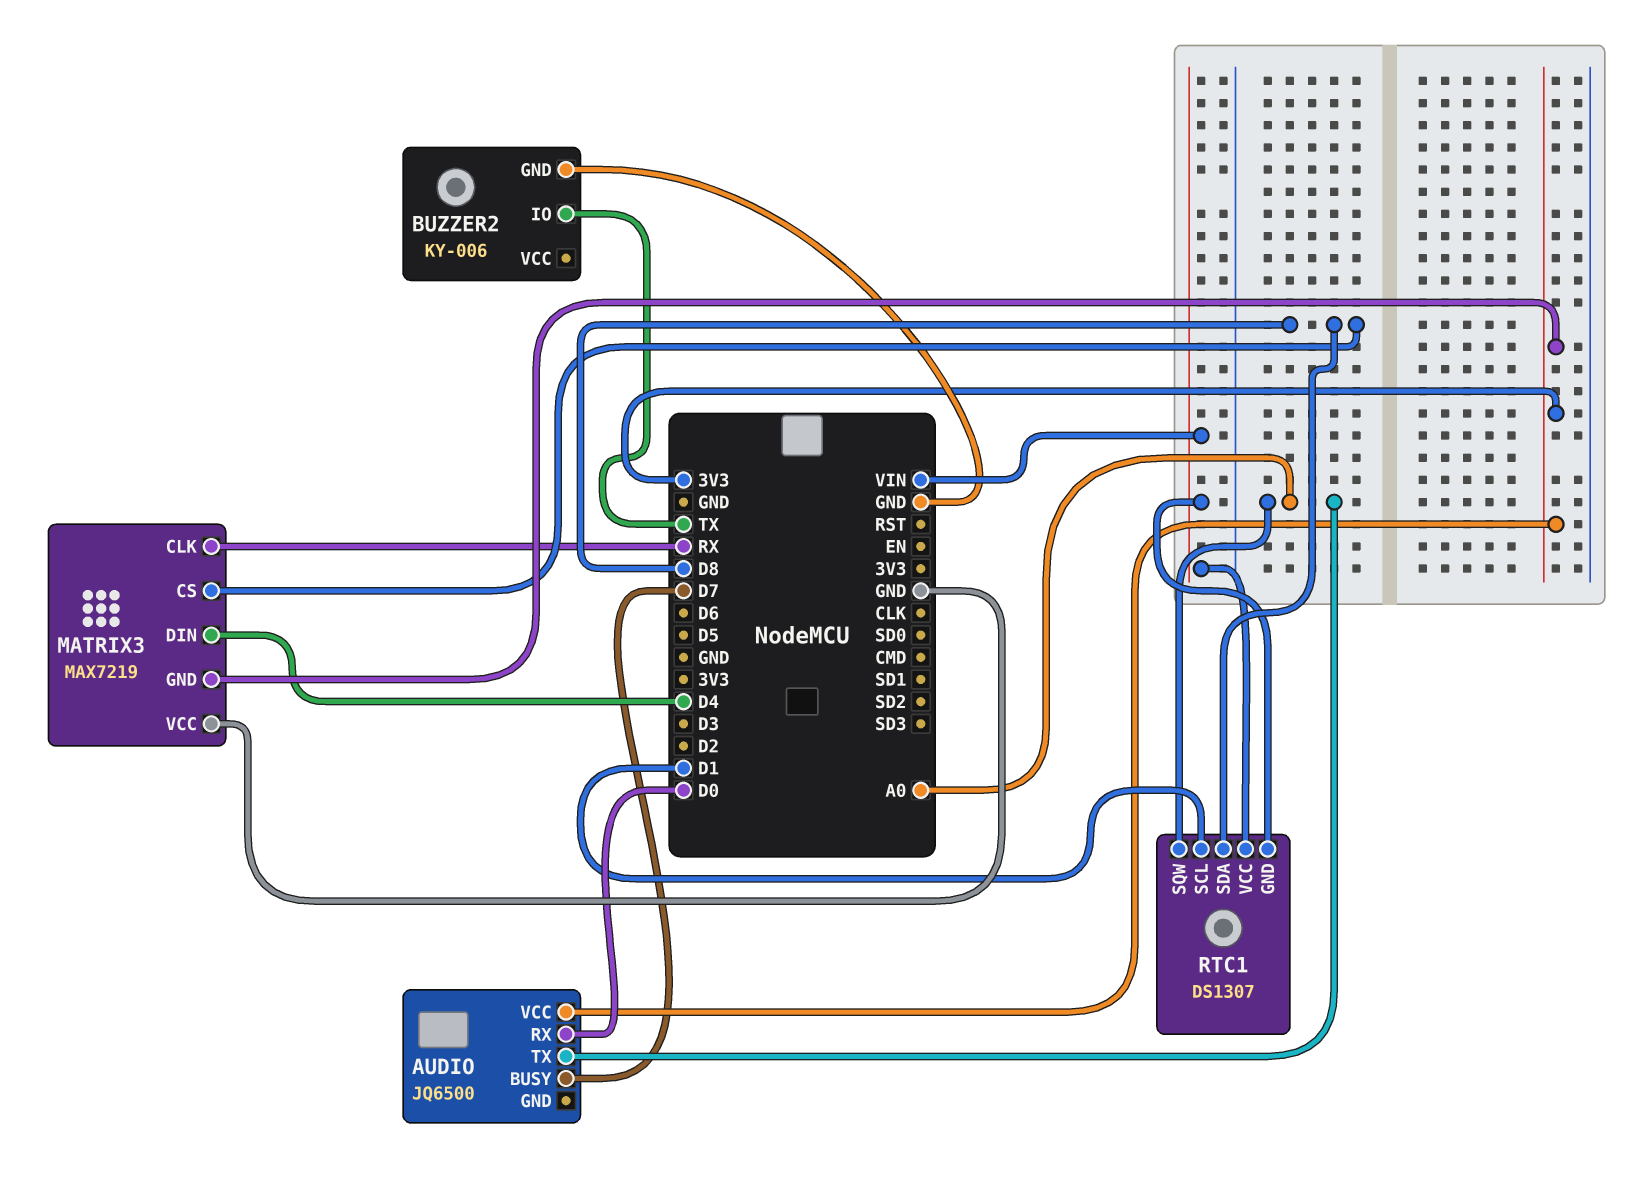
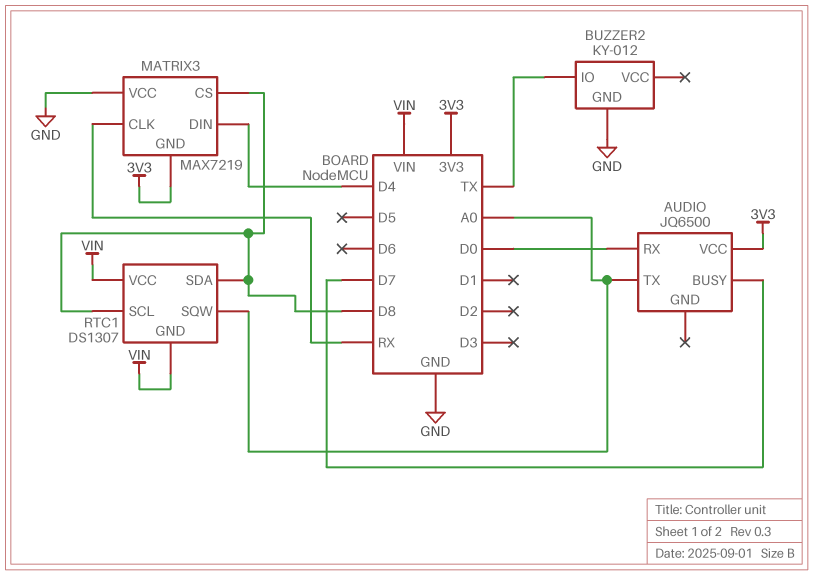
BUZZER2: KY-006 -> KY-012
RTC1 pin SCL: D1 -> D8

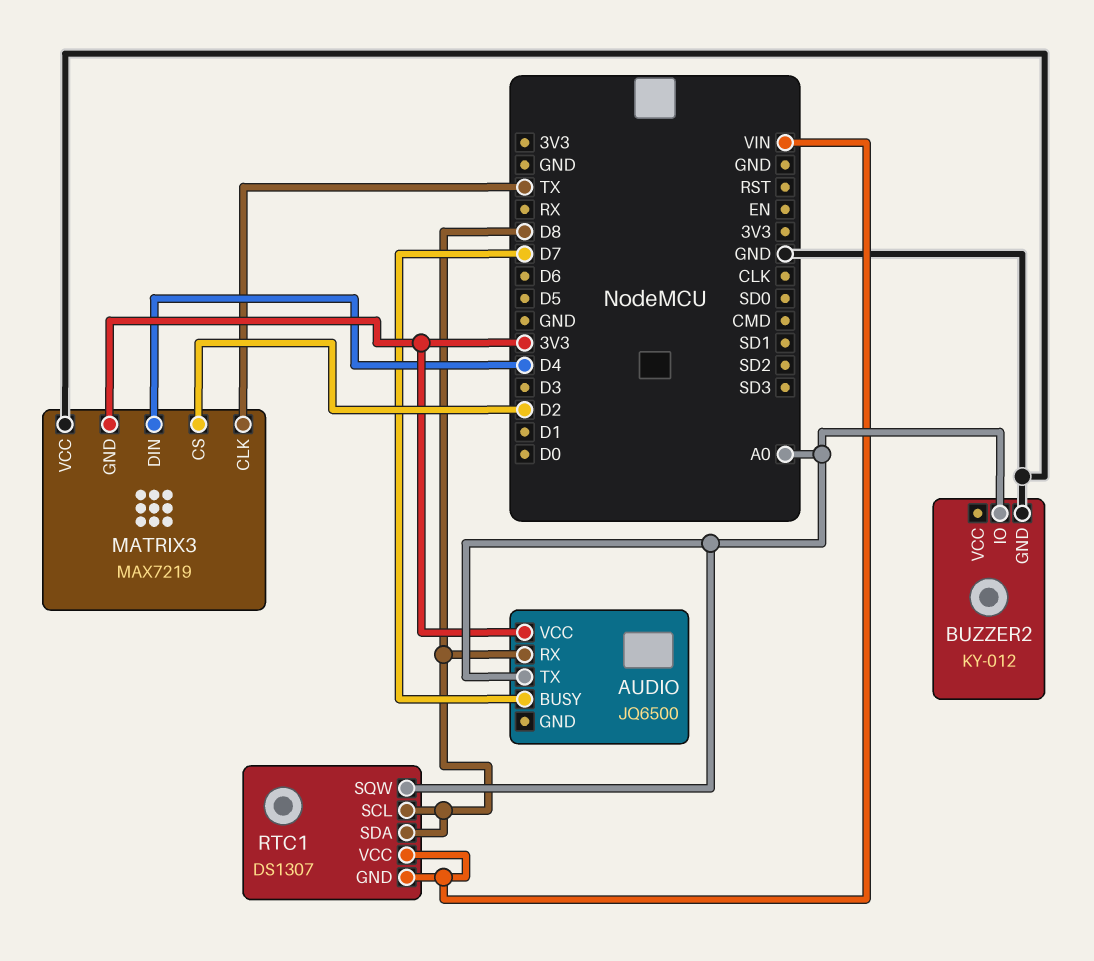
AUDIO pin RX: D0 -> D8
BUZZER2 pin IO: TX -> A0
MATRIX3 pin CLK: RX -> TX
MATRIX3 pin CS: D8 -> D2

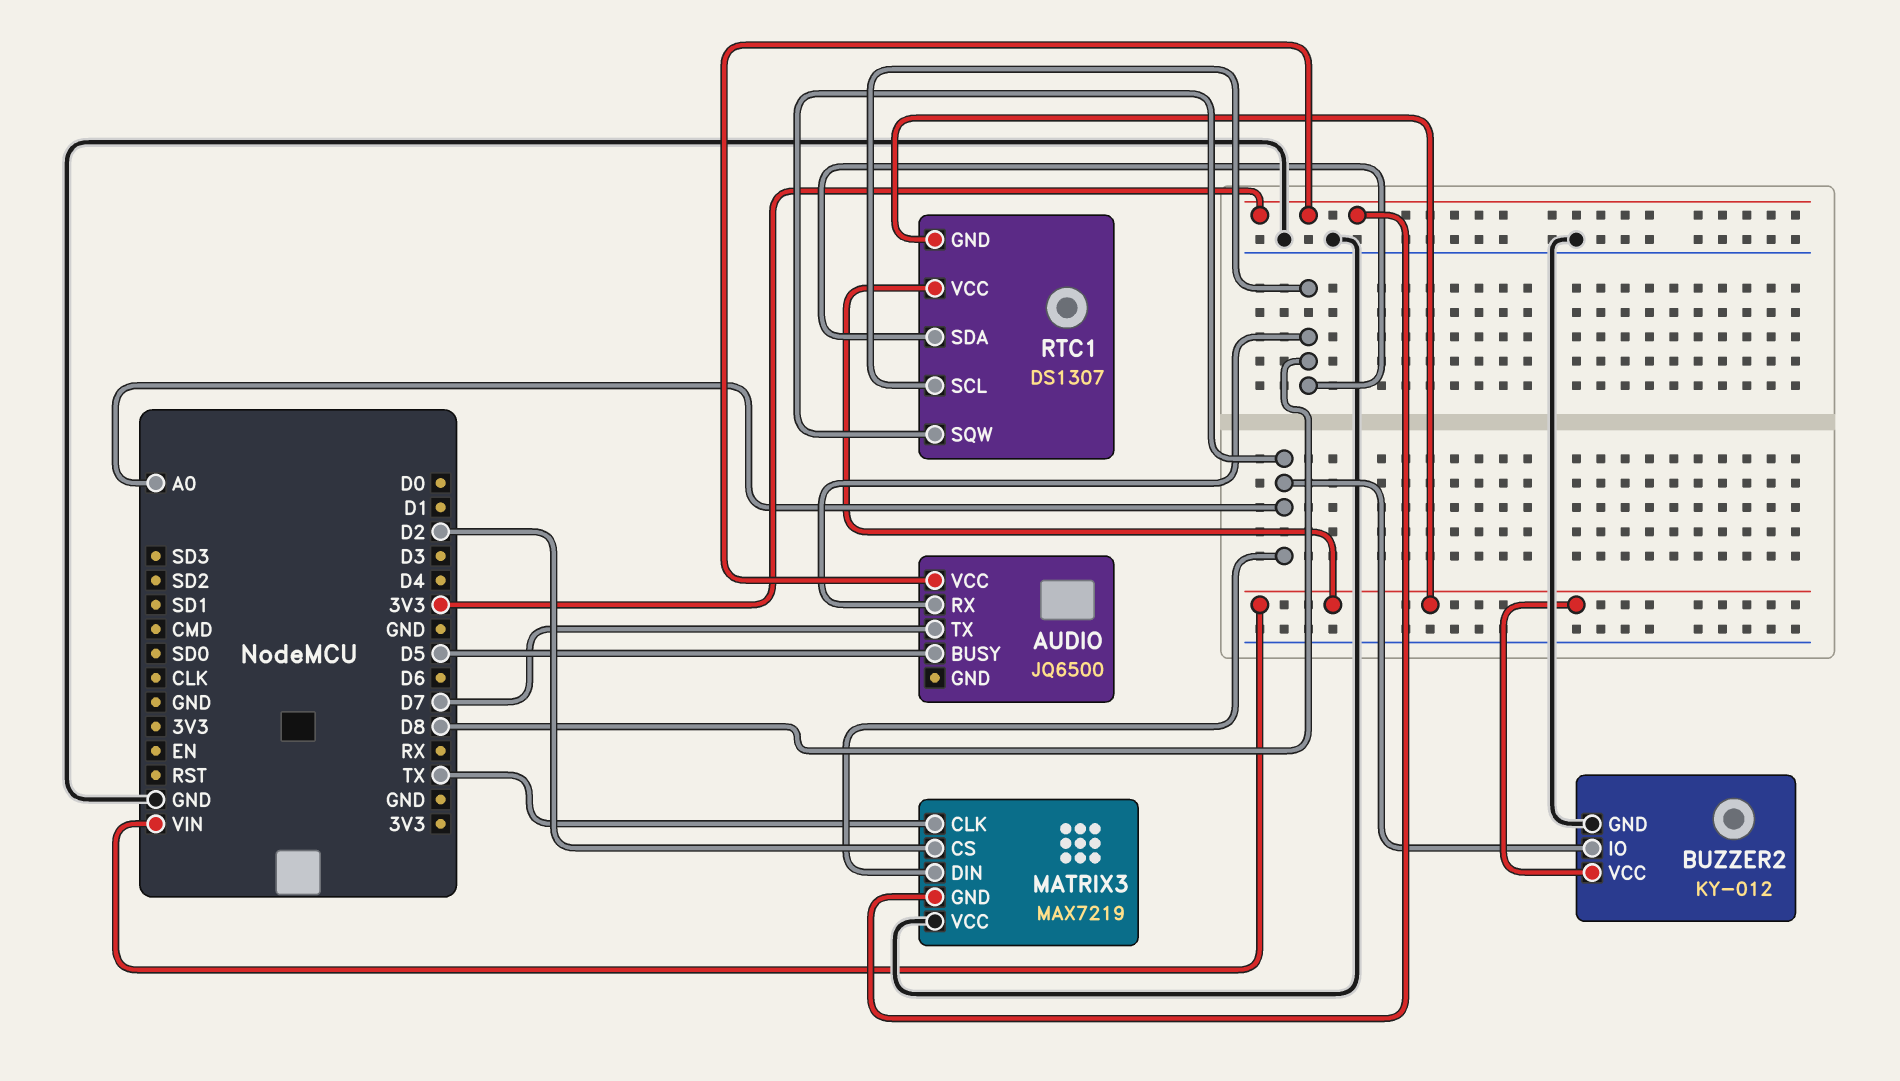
AUDIO pin BUSY: D7 -> D5
AUDIO pin TX: A0 -> D7
BUZZER2 pin VCC: none -> VIN
MATRIX3 pin DIN: D4 -> A0

